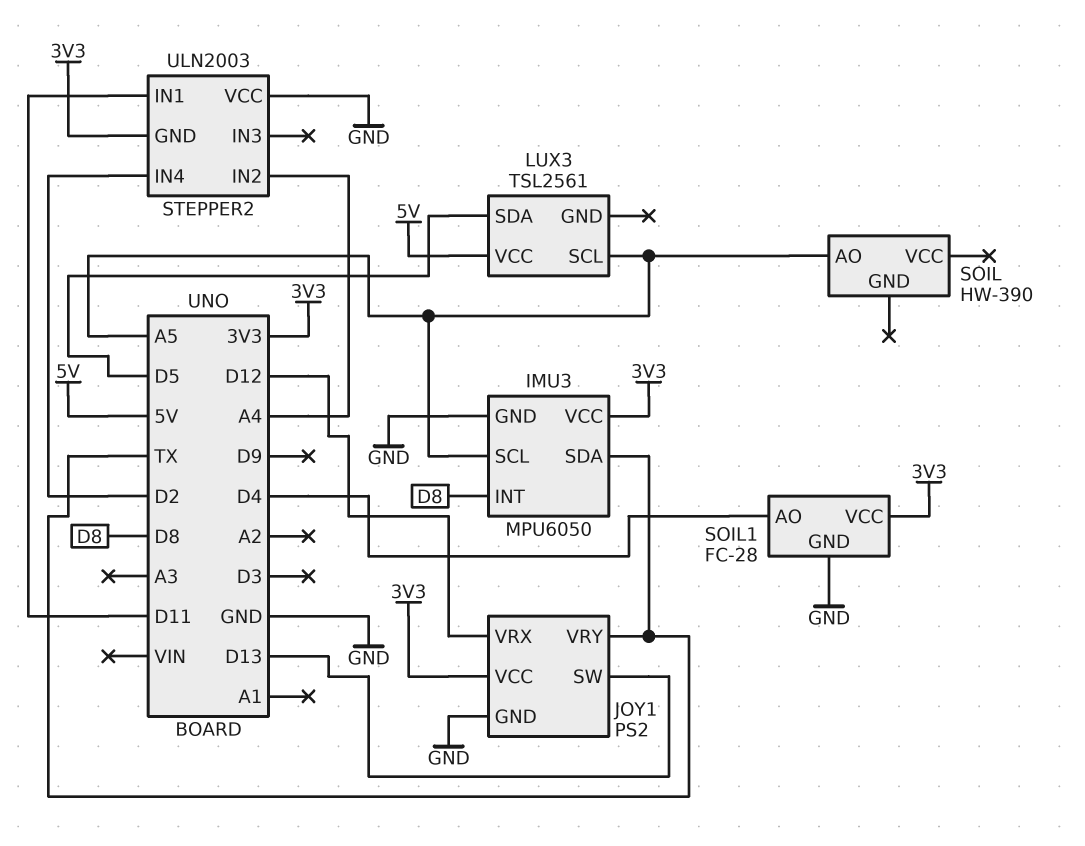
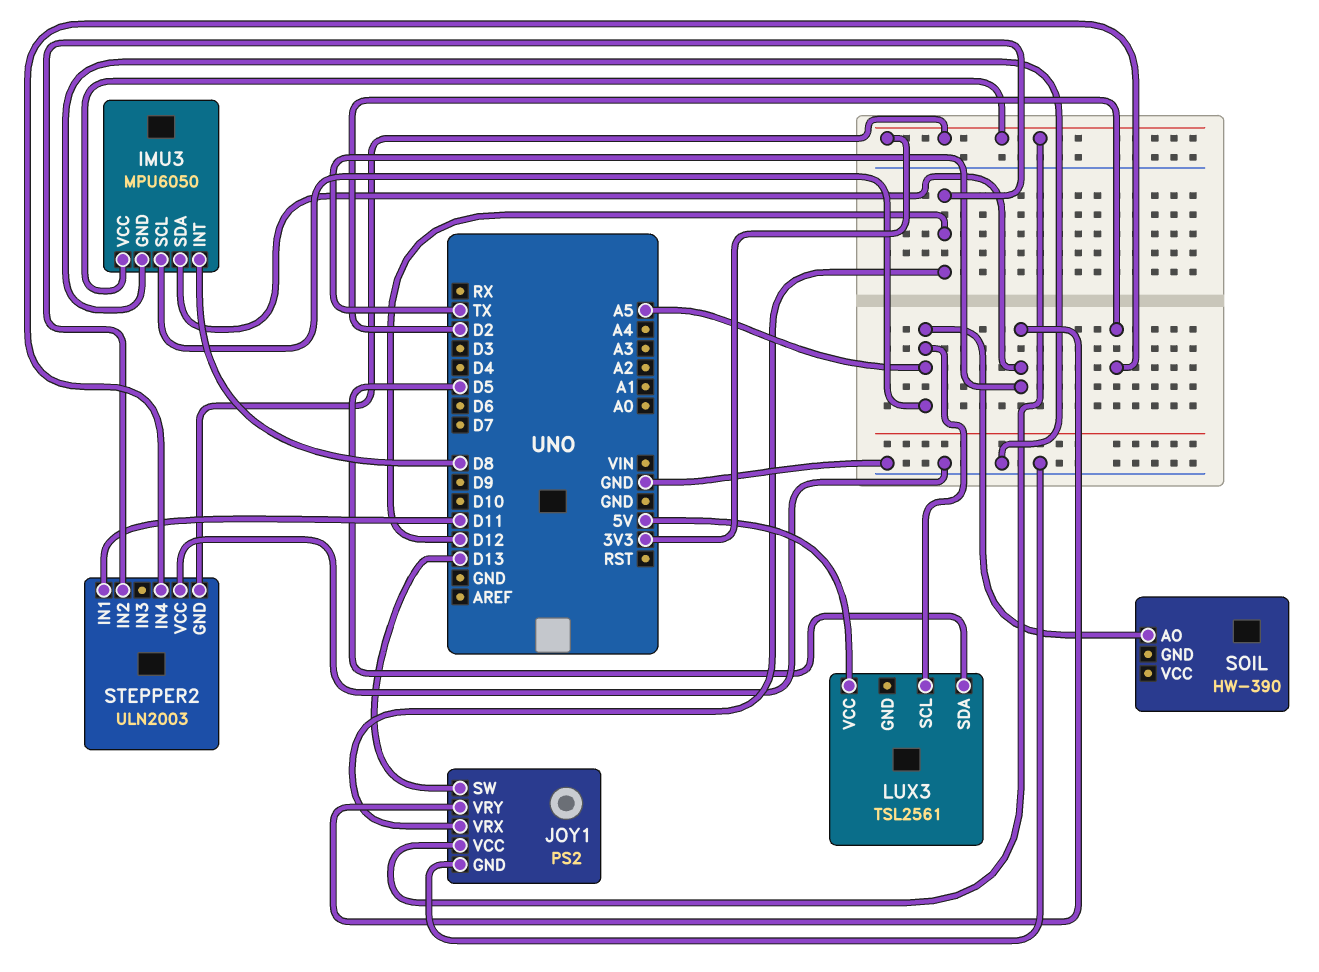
SOIL1: FC-28 -> none
SOIL1 pin AO: D4 -> none
SOIL1 pin GND: GND -> none
SOIL1 pin VCC: 3V3 -> none
STEPPER2 pin IN2: A4 -> D12

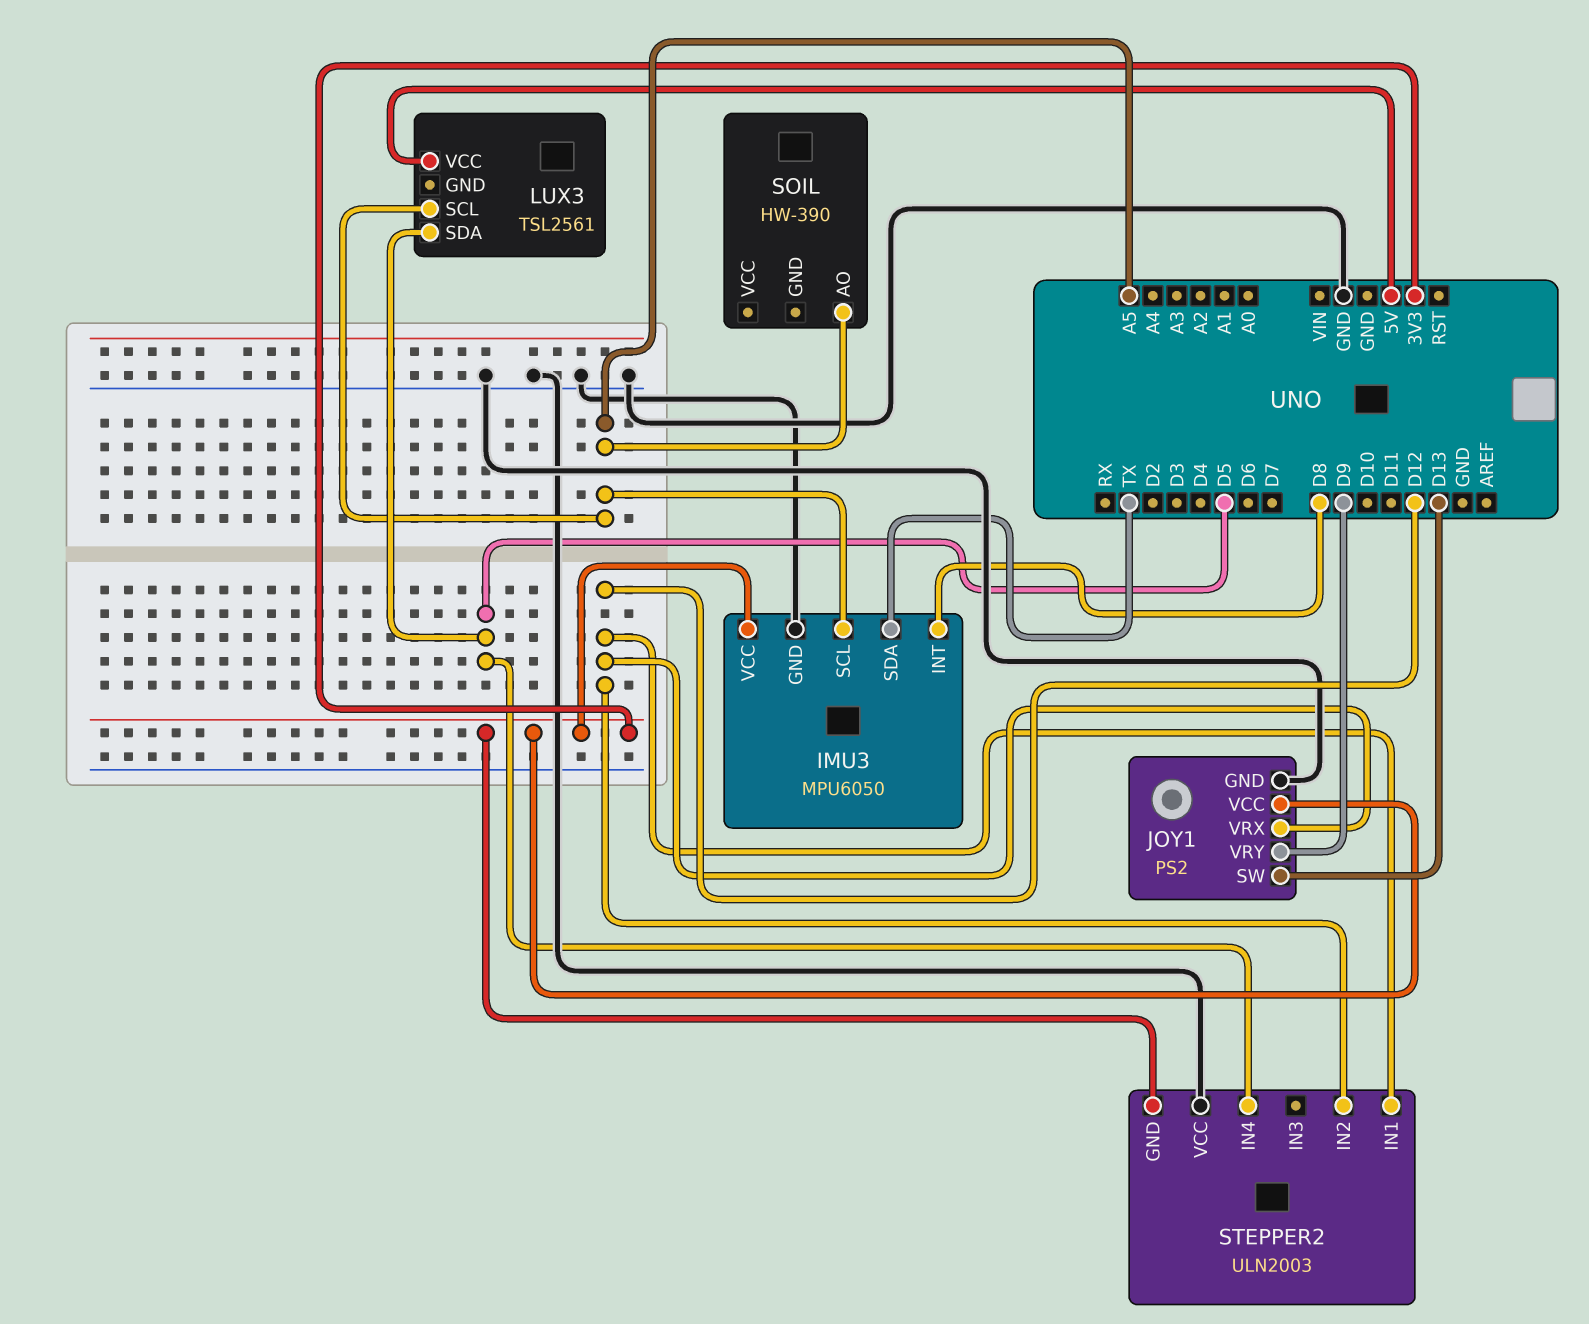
JOY1 pin VRY: TX -> D9
STEPPER2 pin IN1: D11 -> D12
STEPPER2 pin IN4: D2 -> D5

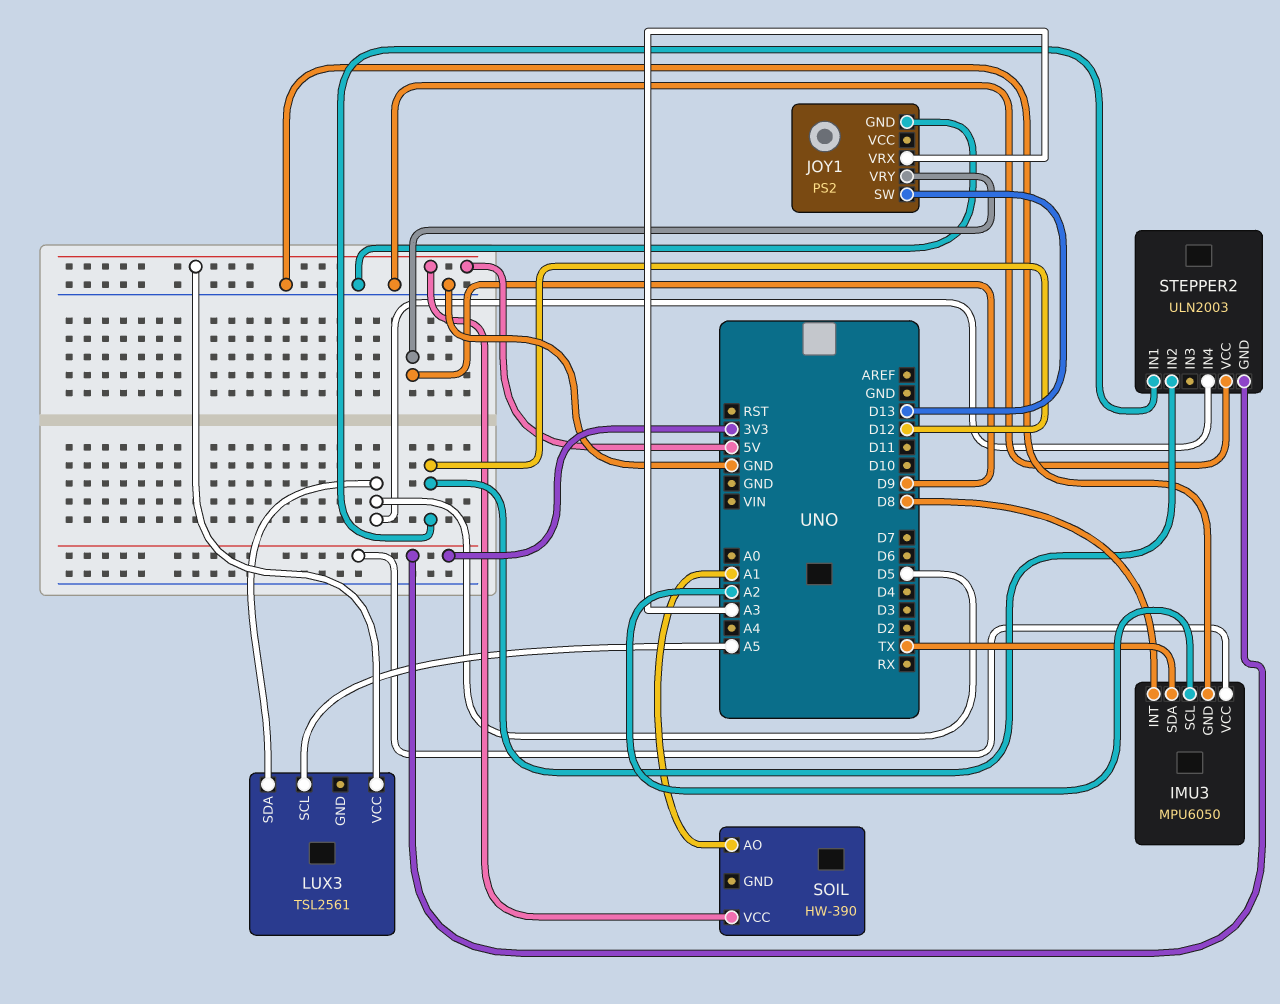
IMU3 pin SCL: A5 -> A2
JOY1 pin VCC: 3V3 -> none
JOY1 pin VRX: D12 -> A3
SOIL pin AO: A5 -> A1
SOIL pin VCC: none -> 5V

